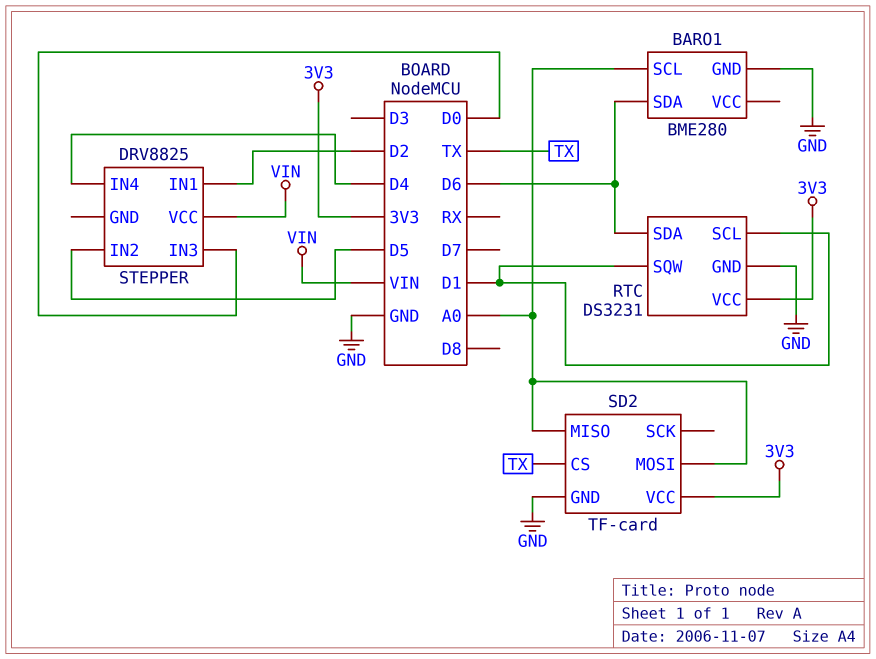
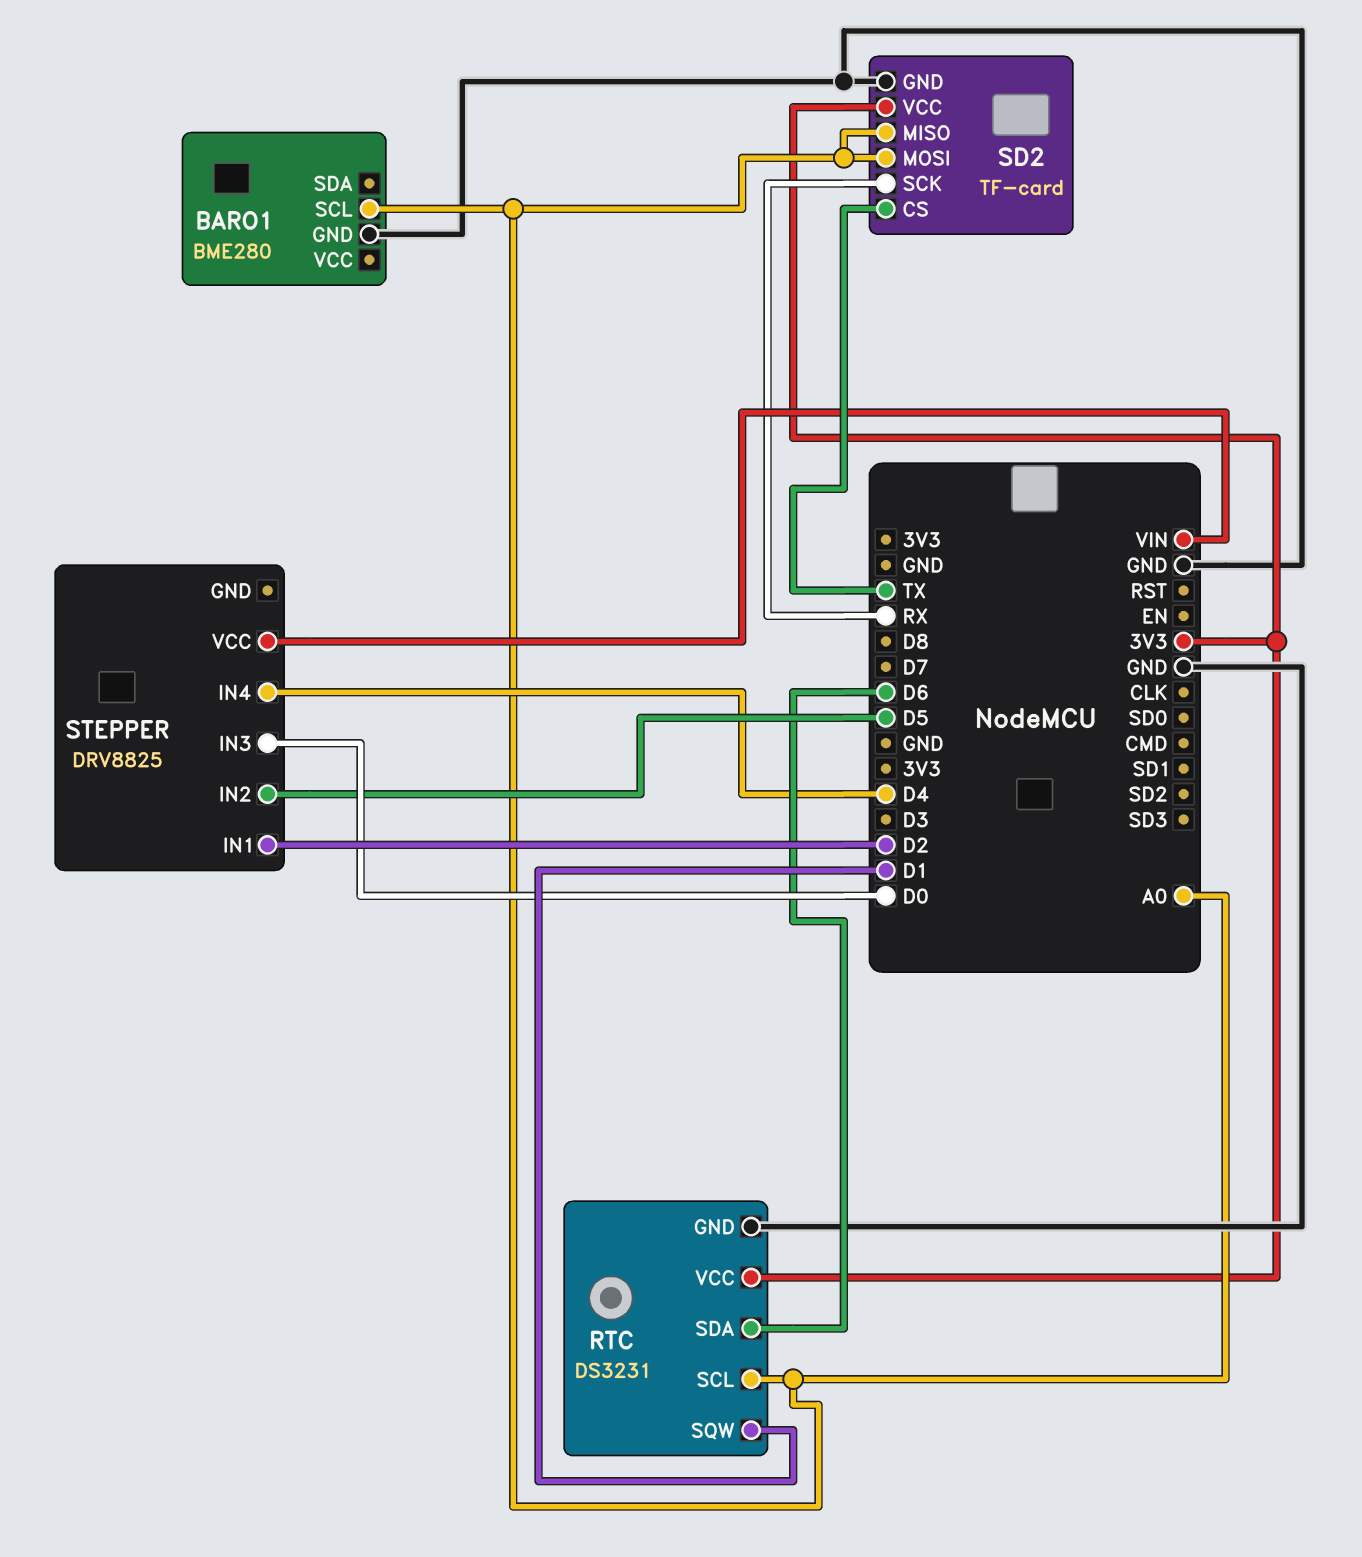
BARO1 pin SDA: D6 -> none
RTC pin SCL: D1 -> A0
SD2 pin SCK: none -> RX

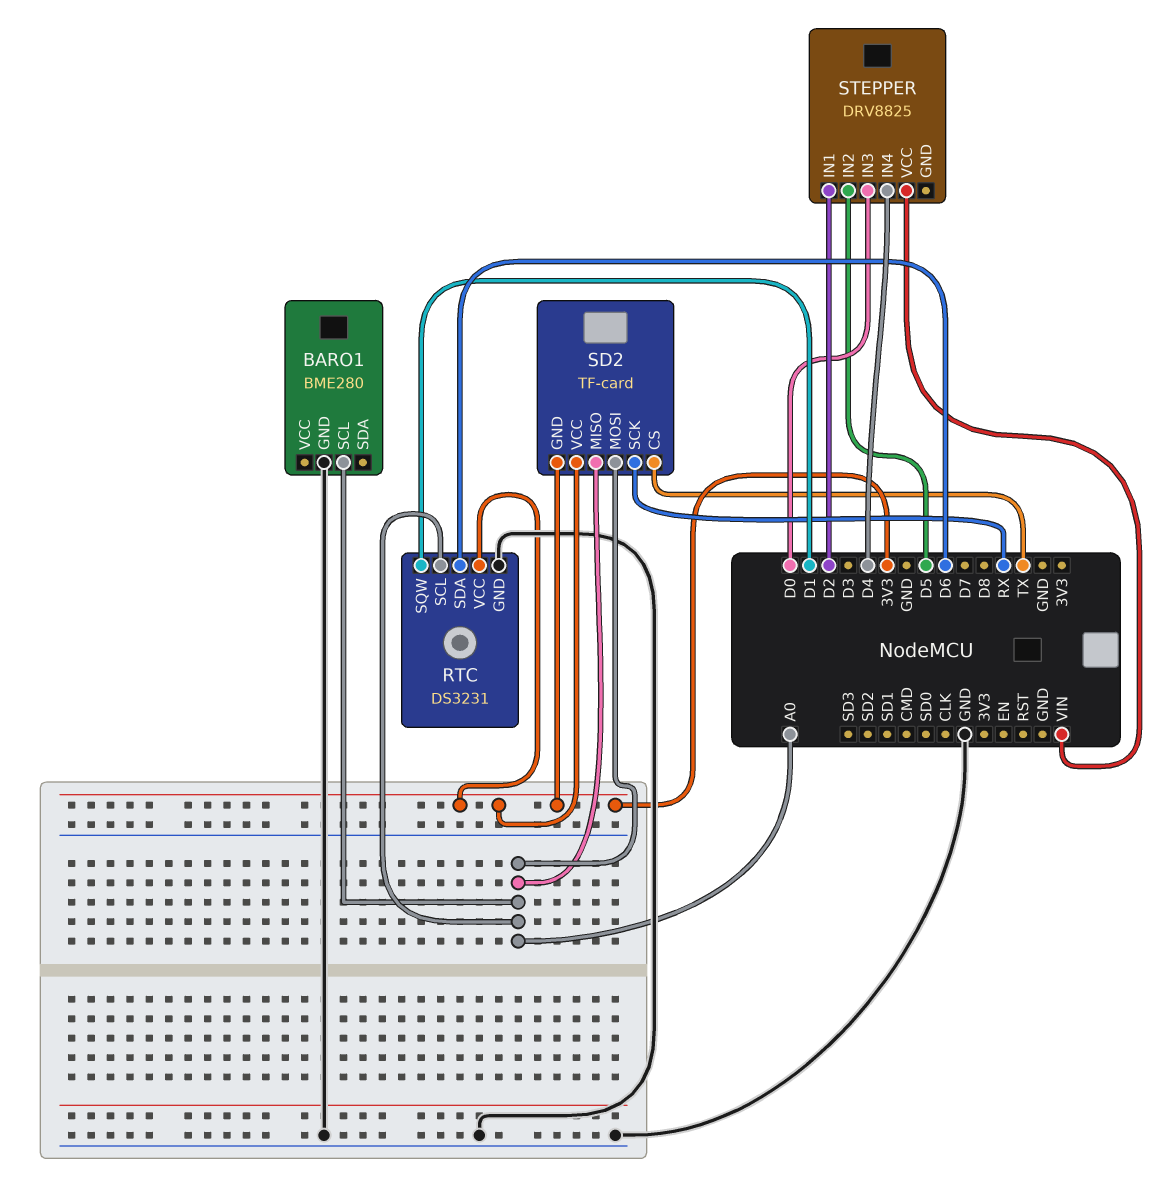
SD2 pin GND: GND -> 3V3

